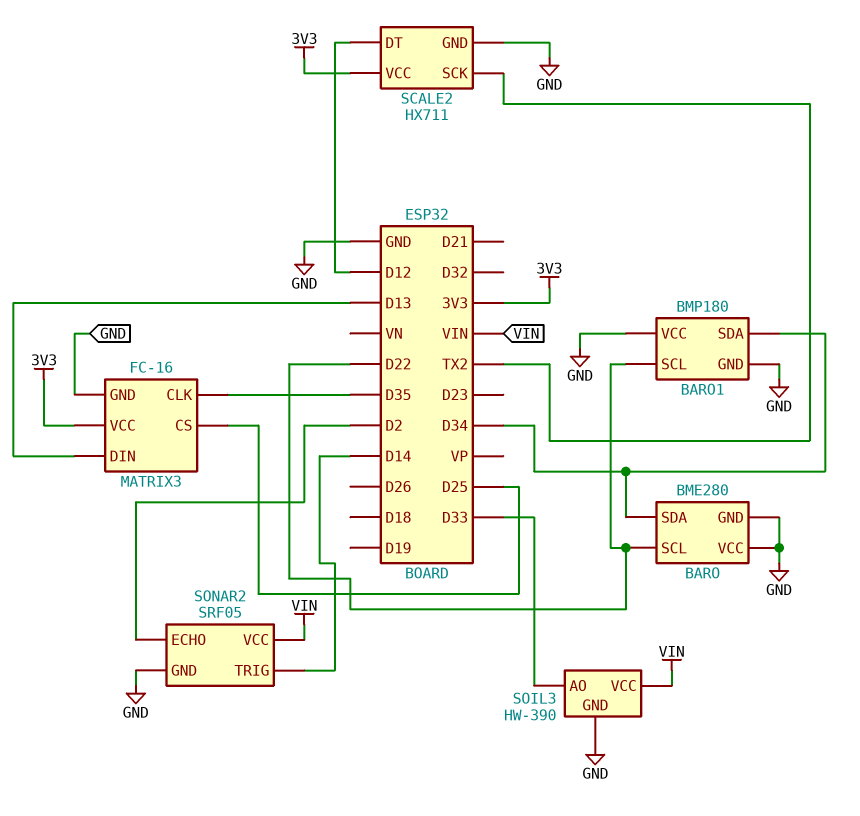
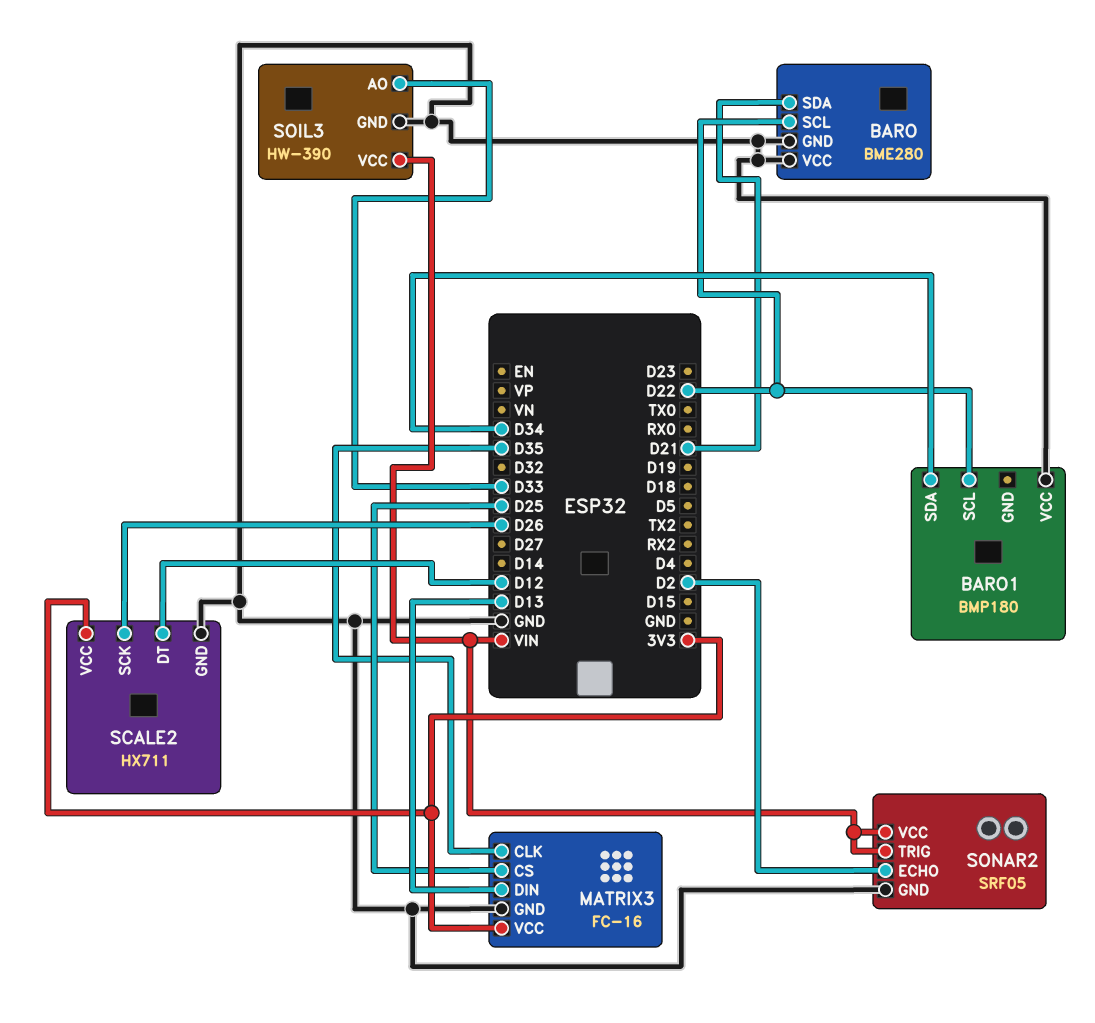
BARO pin SDA: D34 -> D21
BARO1 pin GND: GND -> none
SCALE2 pin SCK: TX2 -> D26
SONAR2 pin TRIG: D14 -> VIN

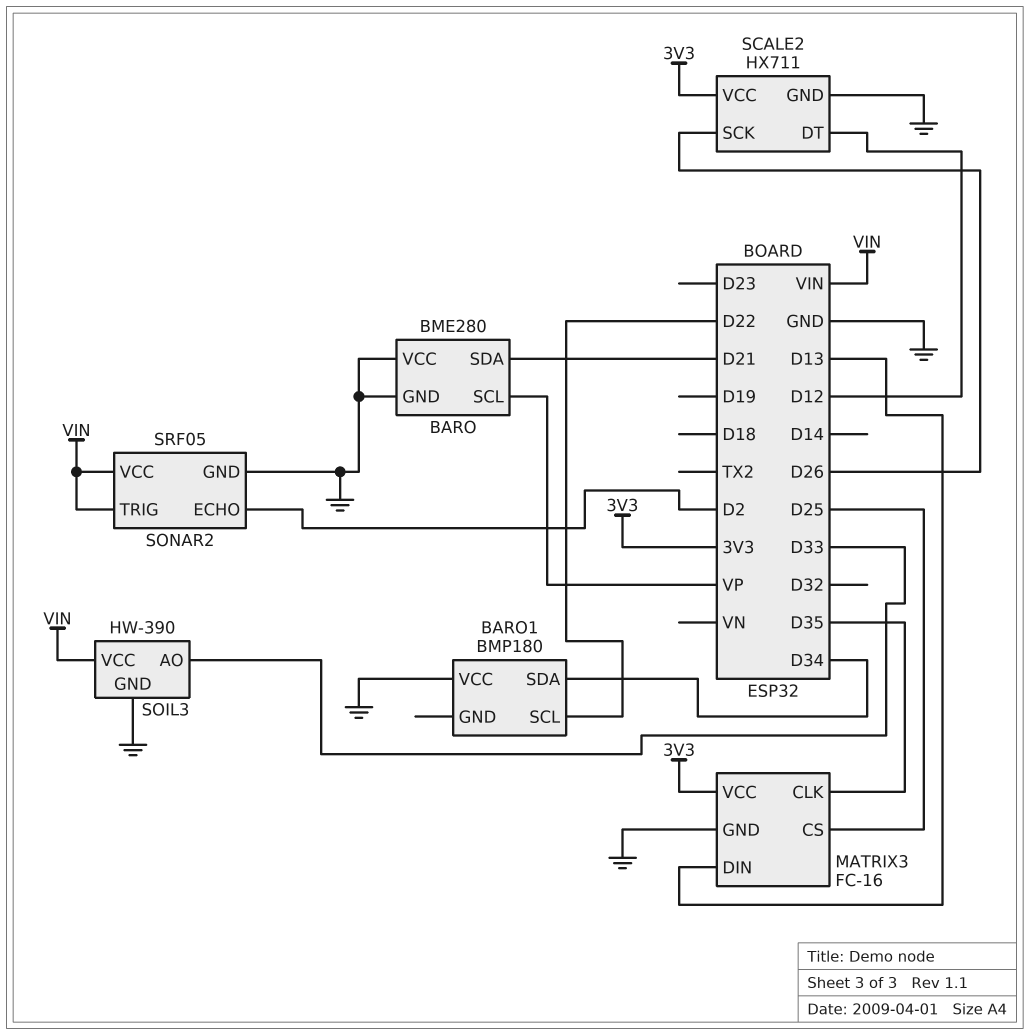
BARO pin SCL: D22 -> VP

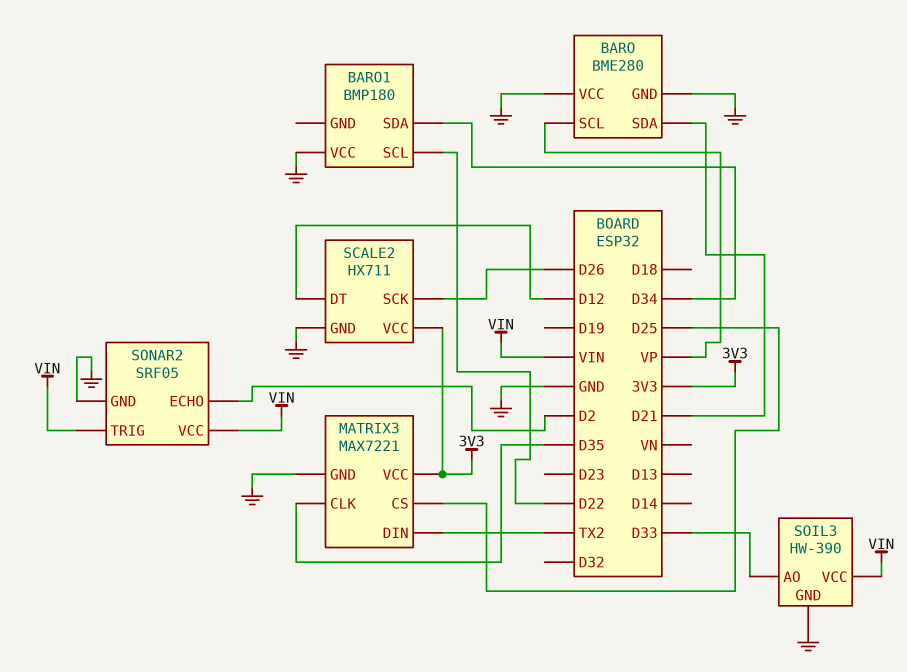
MATRIX3: FC-16 -> MAX7221
MATRIX3 pin DIN: D13 -> TX2

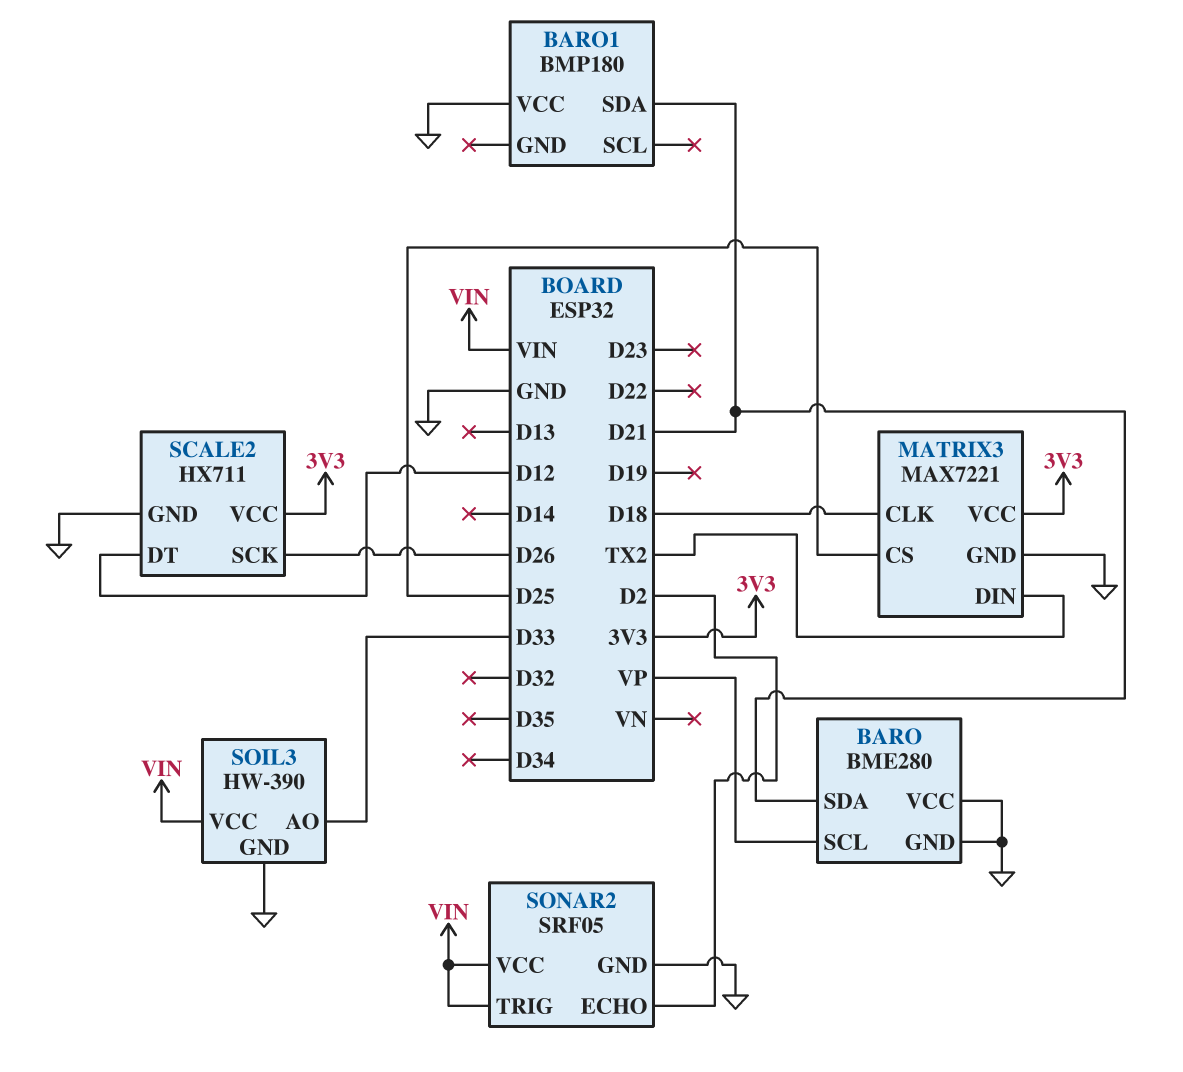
BARO1 pin SCL: D22 -> none
BARO1 pin SDA: D34 -> D21
MATRIX3 pin CLK: D35 -> D18

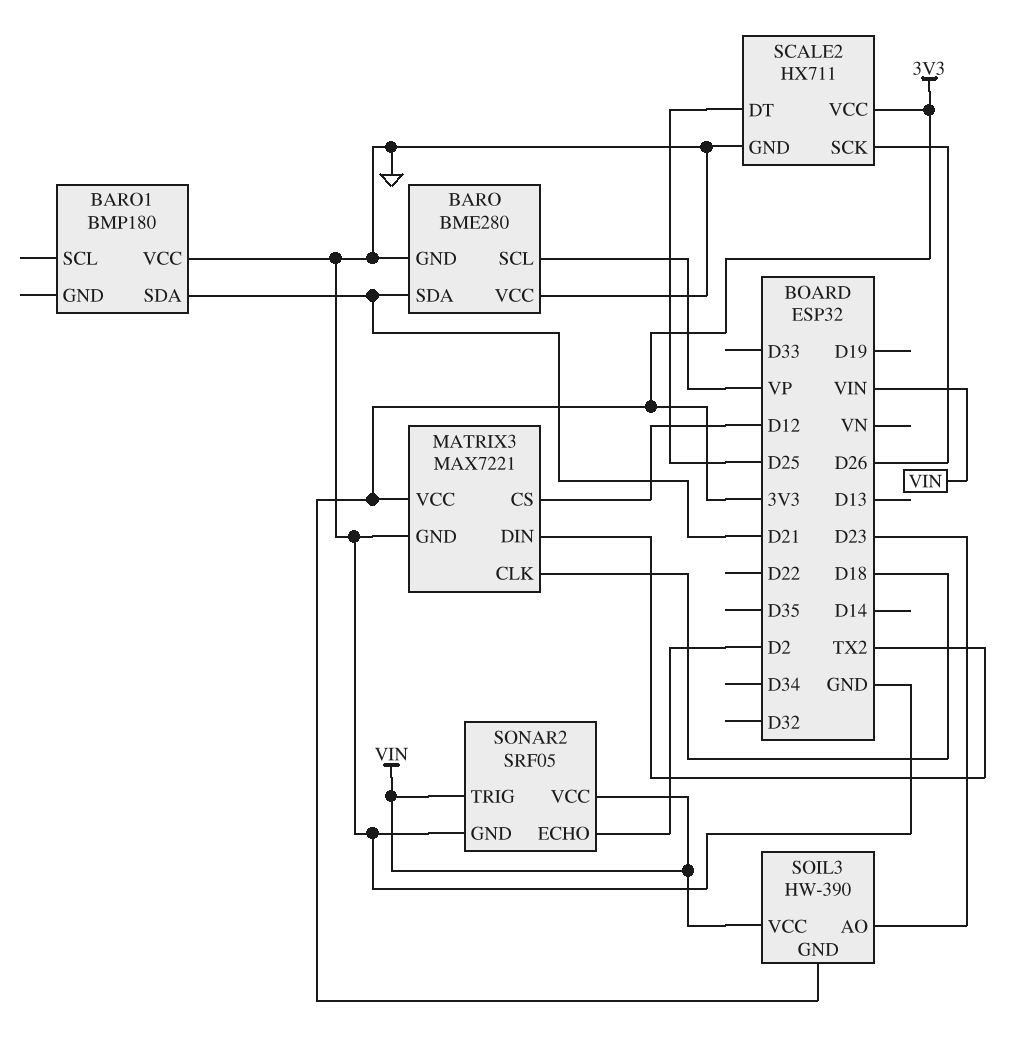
MATRIX3 pin CS: D25 -> D12
SCALE2 pin DT: D12 -> D25
SOIL3 pin AO: D33 -> D23
SOIL3 pin GND: GND -> 3V3

